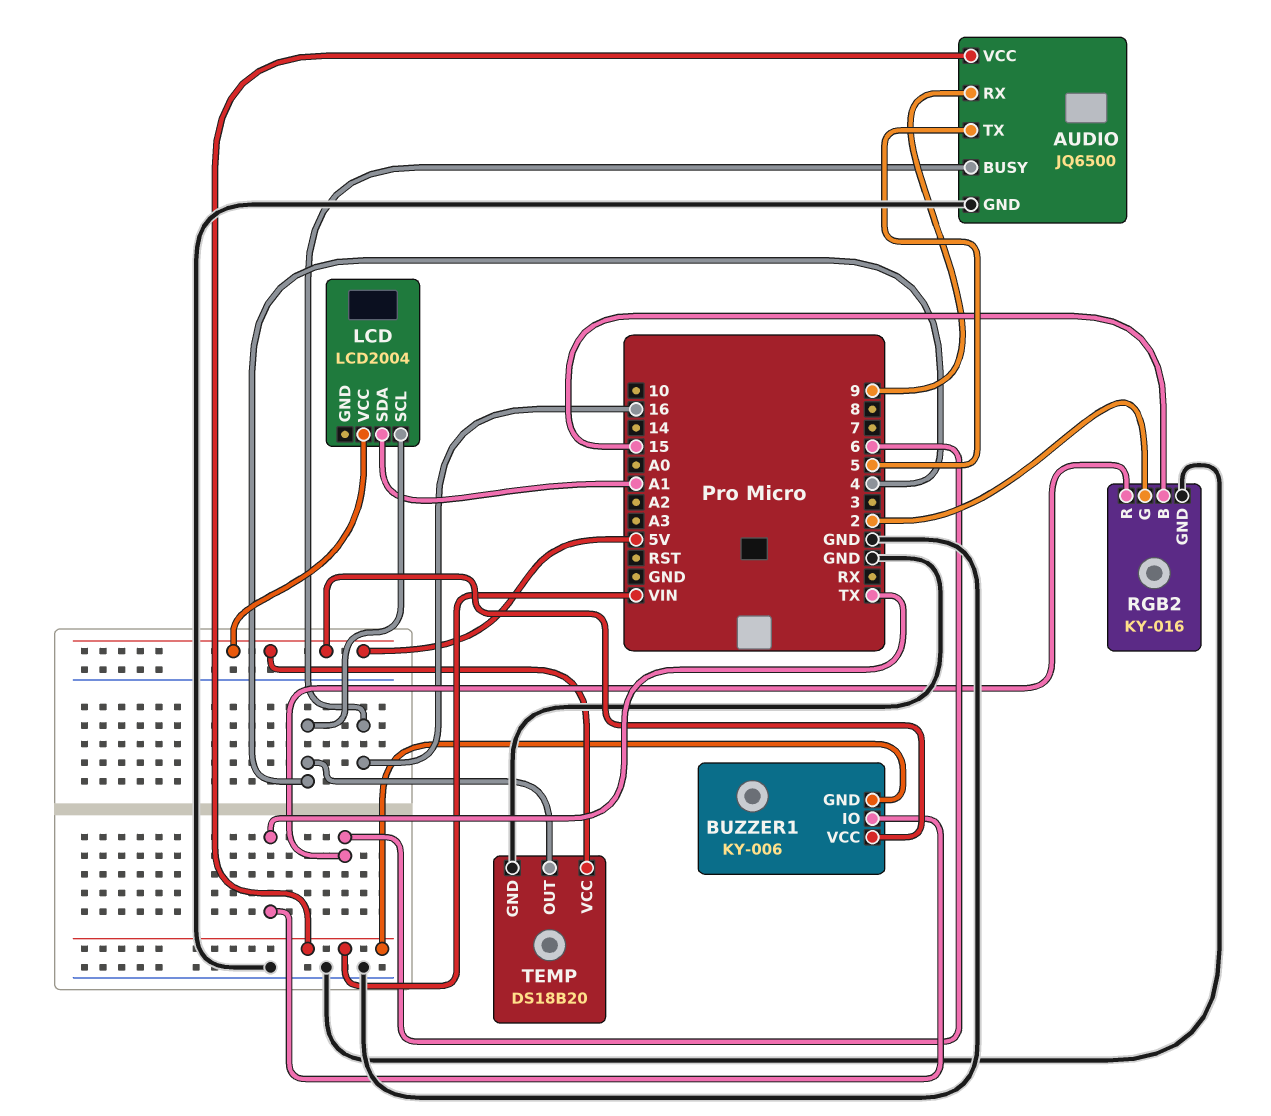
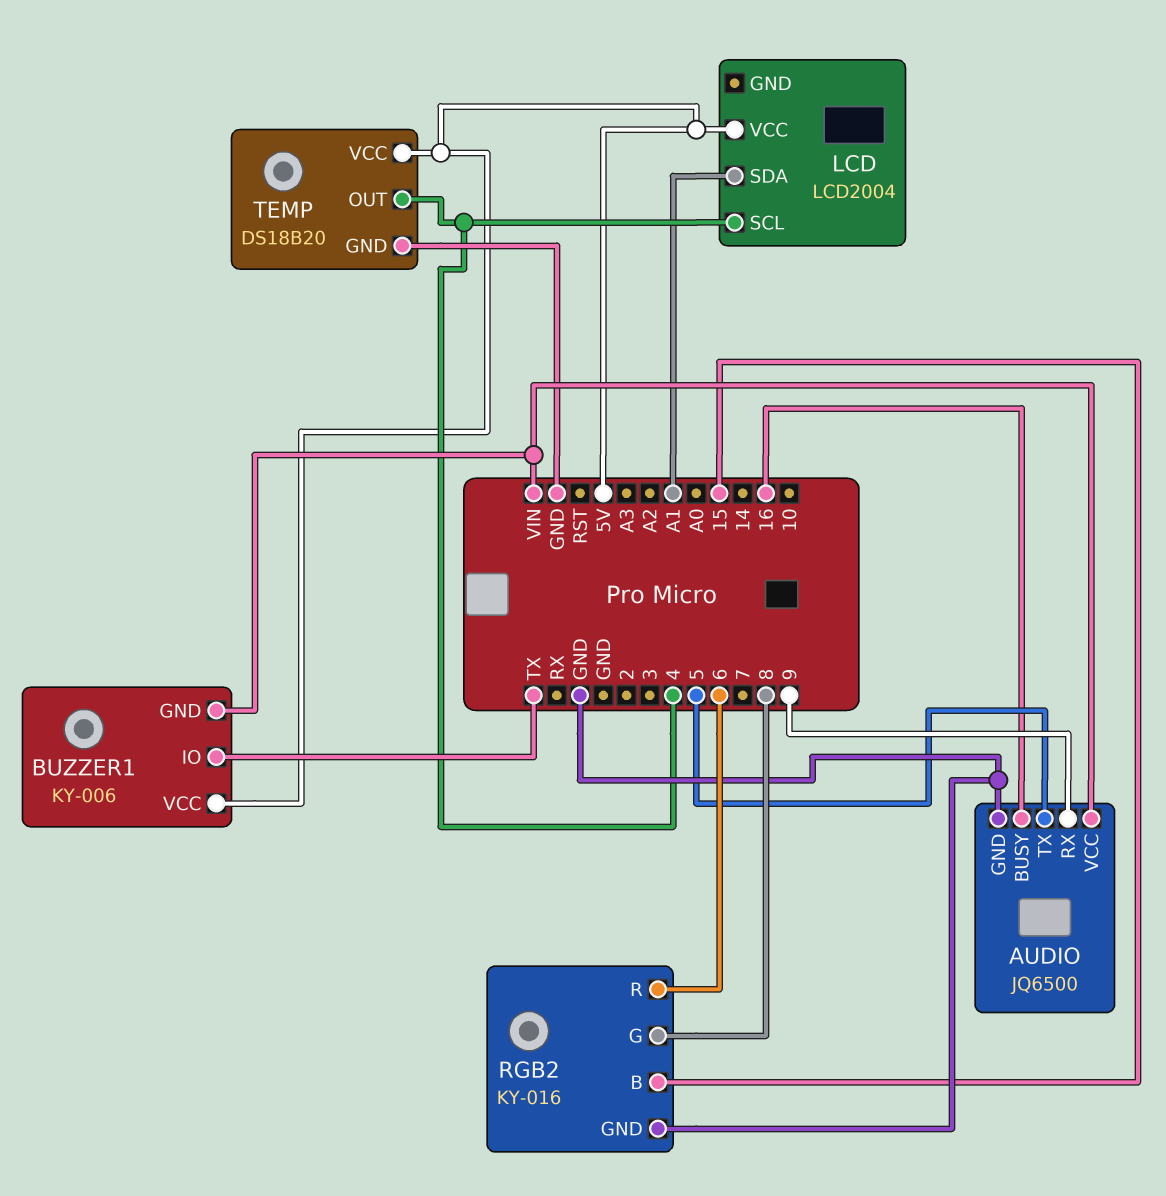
RGB2 pin G: 2 -> 8

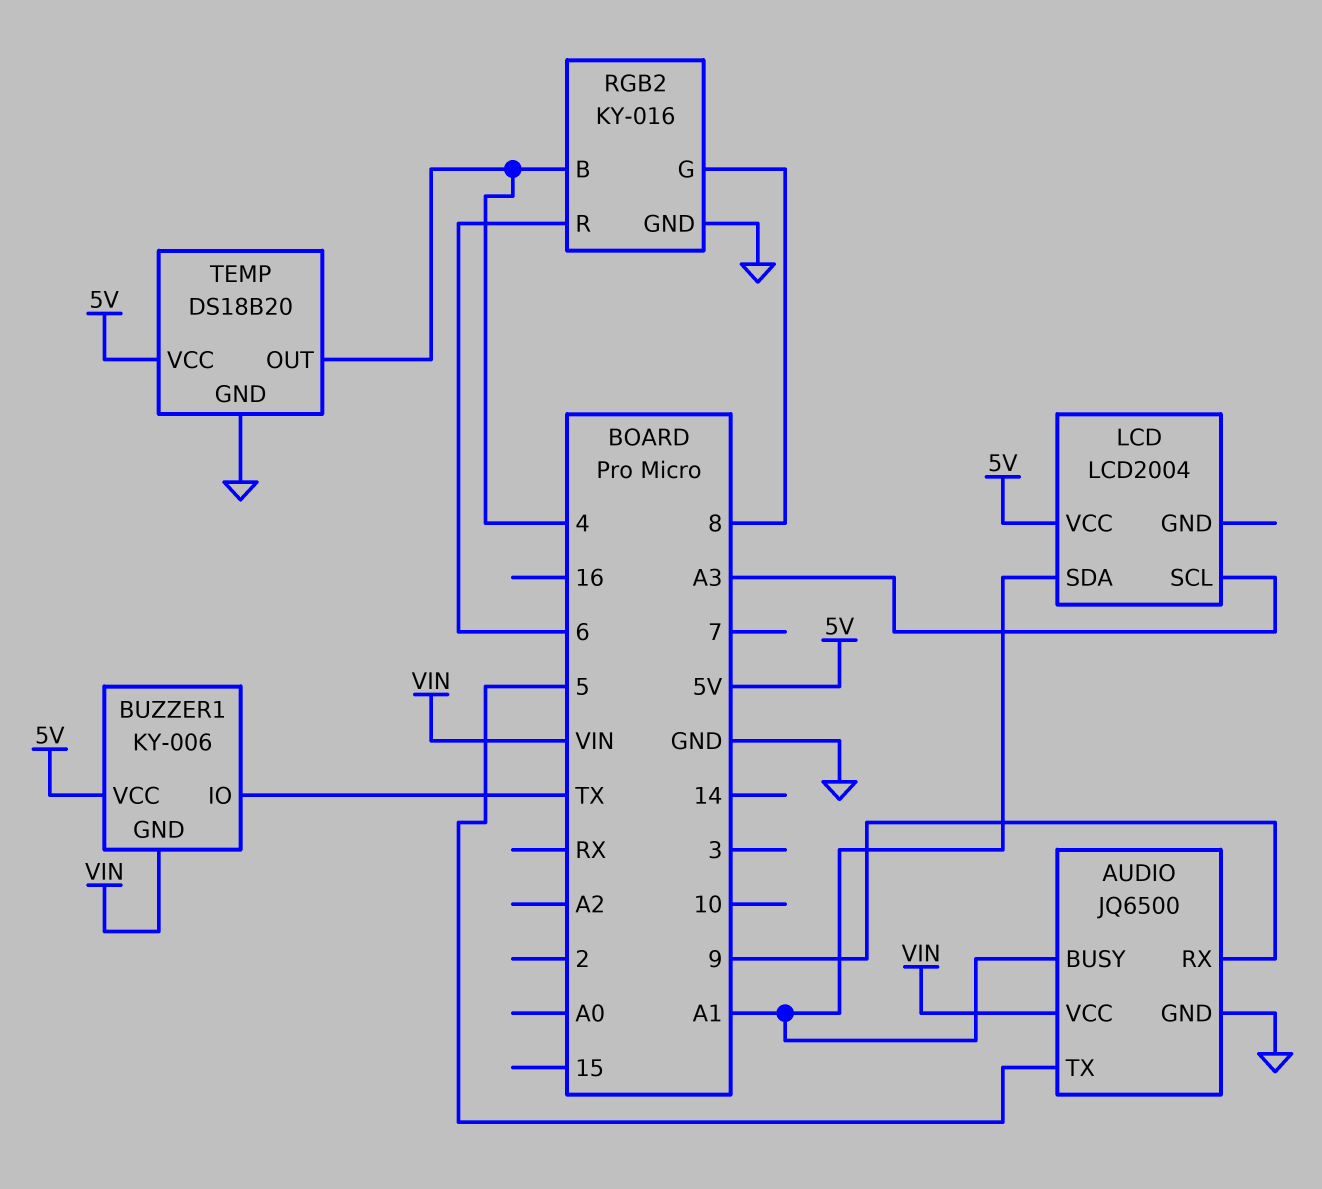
AUDIO pin BUSY: 16 -> A1
LCD pin SCL: 4 -> A3
RGB2 pin B: 15 -> 4

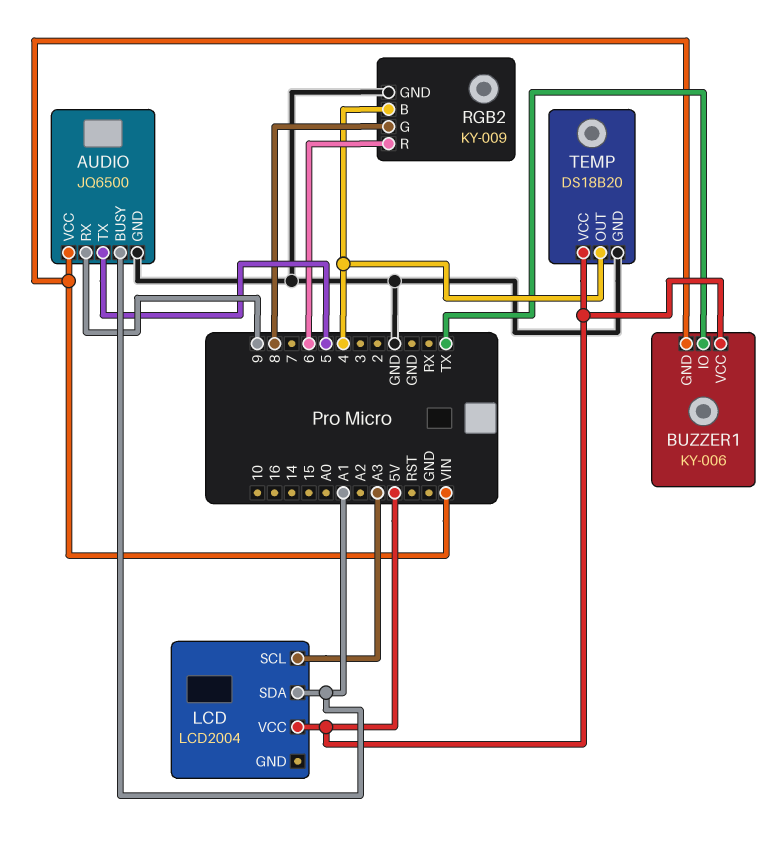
RGB2: KY-016 -> KY-009

